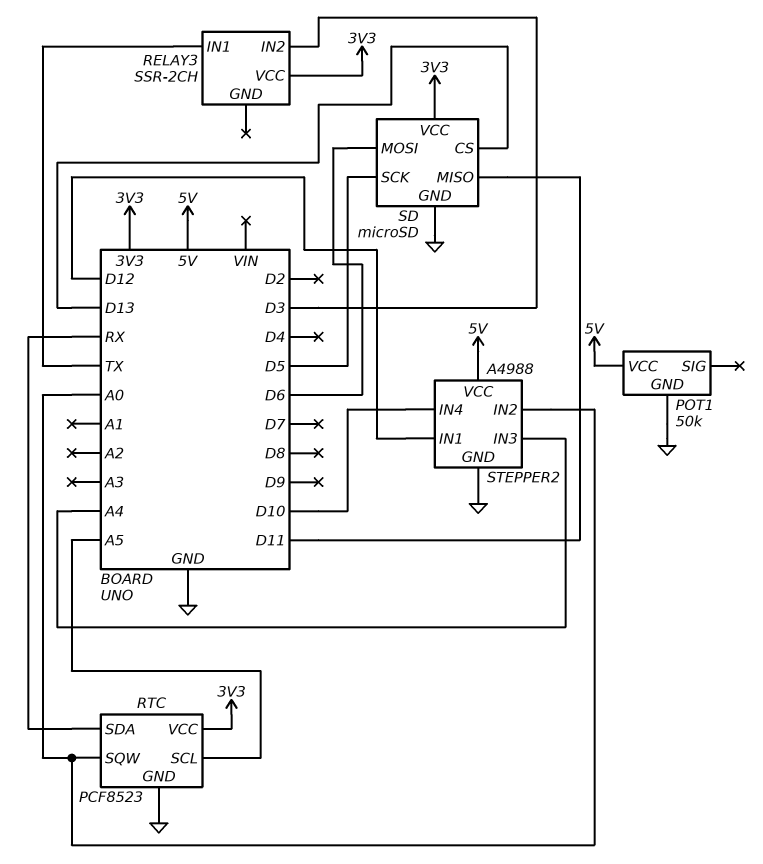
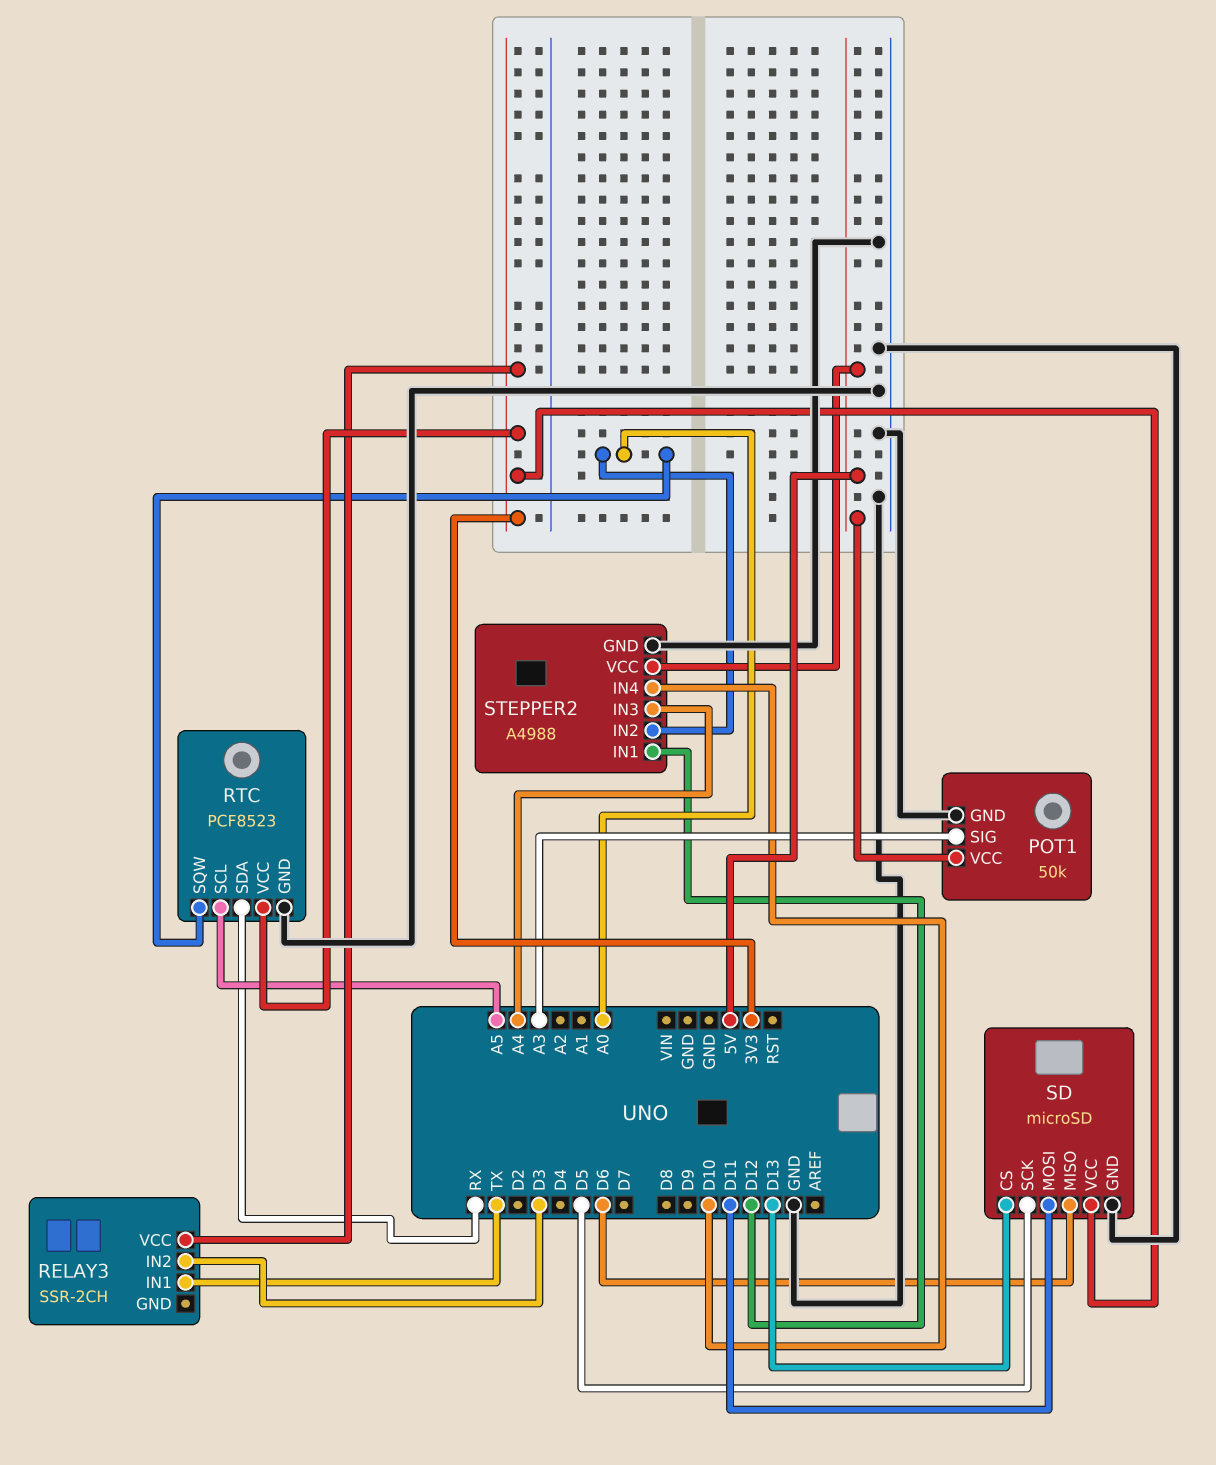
POT1 pin SIG: none -> A3
SD pin MISO: D11 -> D6
SD pin MOSI: D6 -> D11

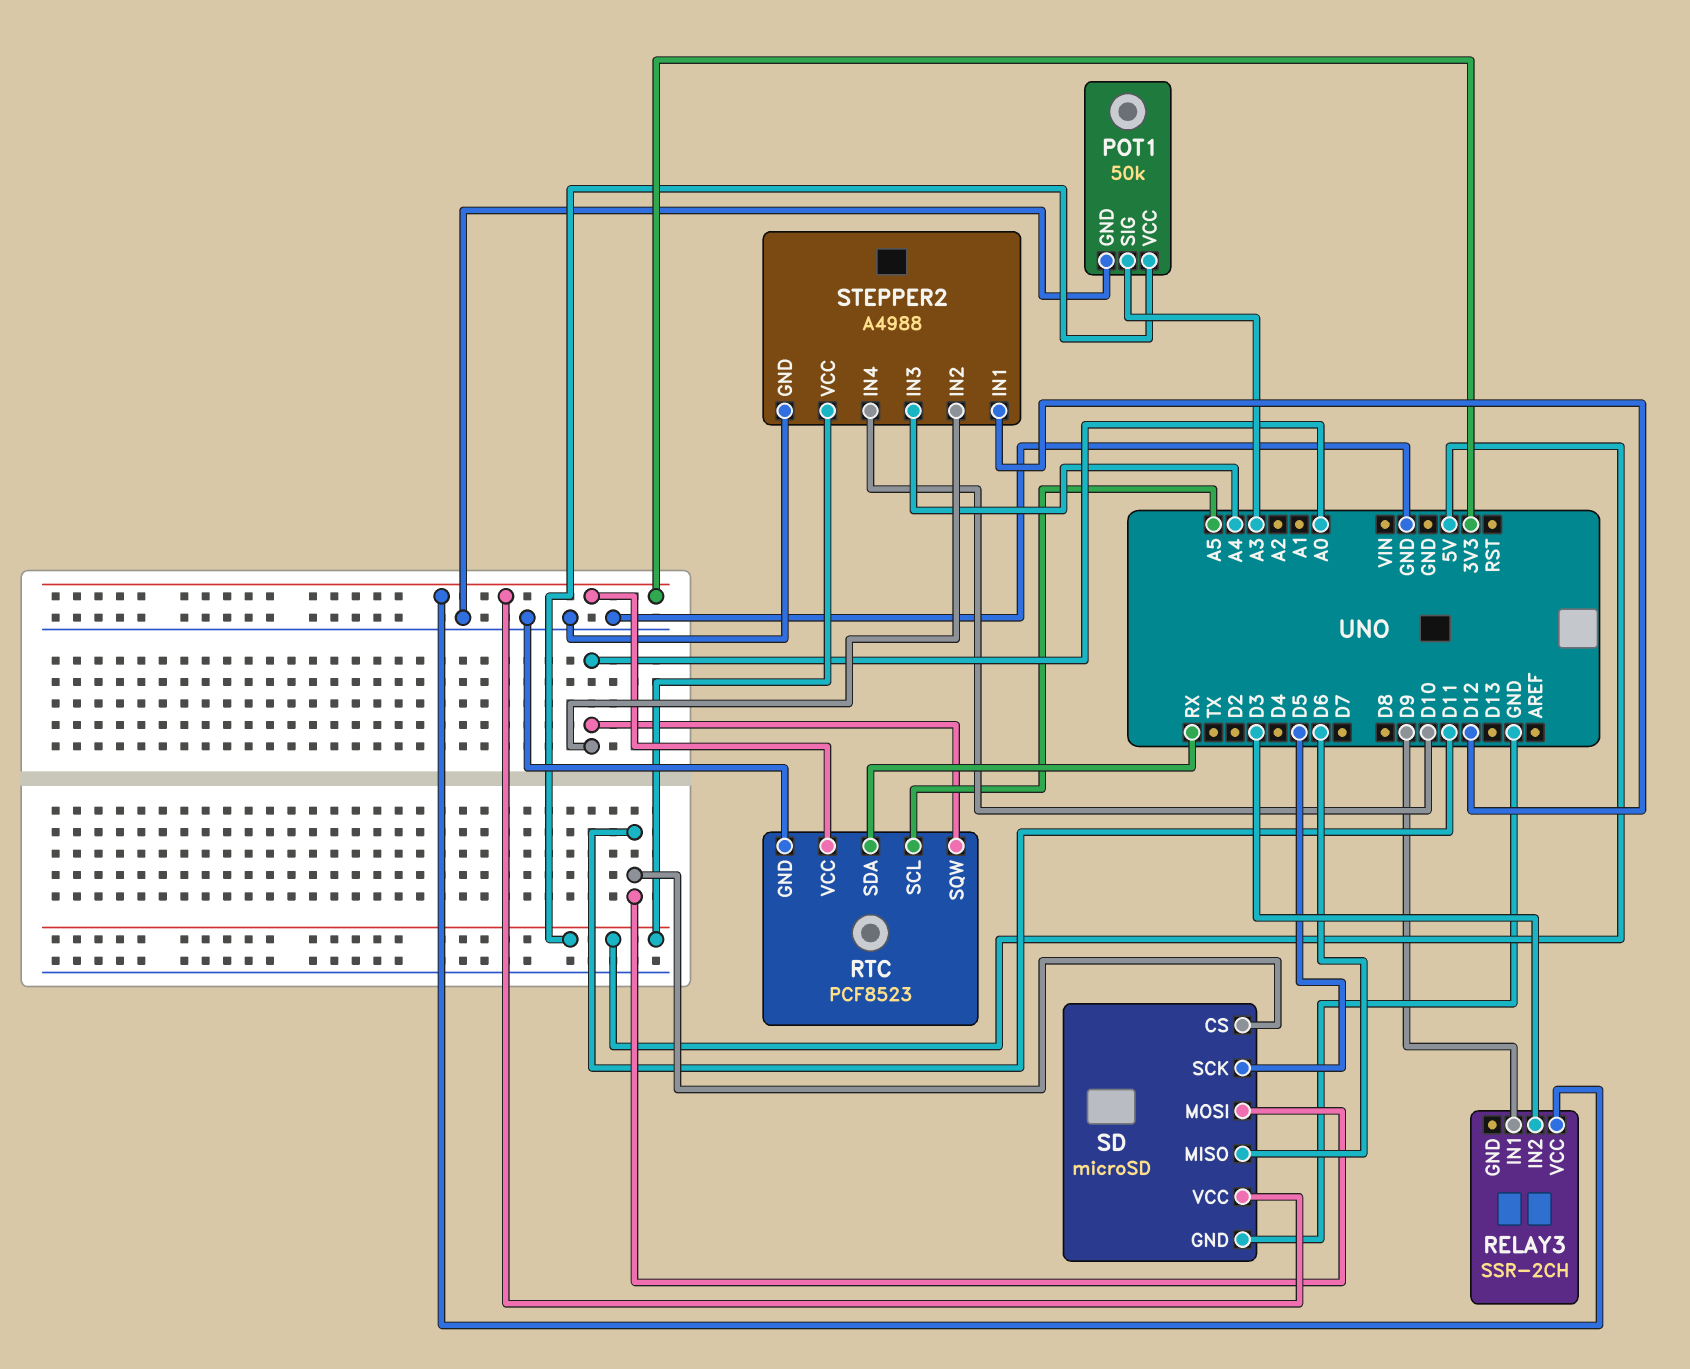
RELAY3 pin IN1: TX -> D9
SD pin CS: D13 -> D11

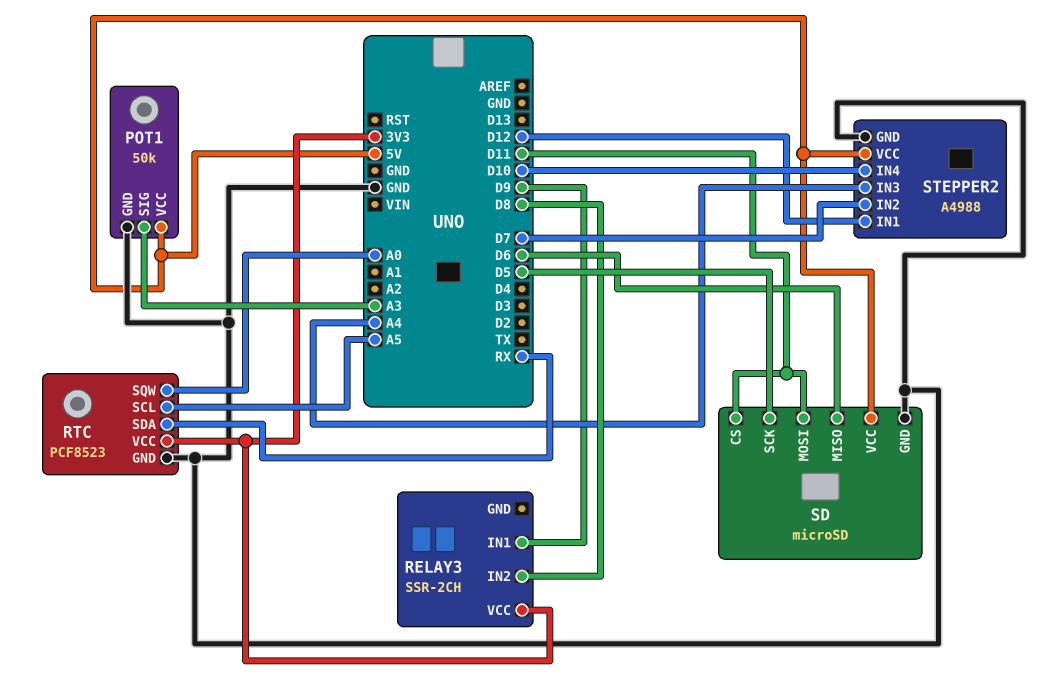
RELAY3 pin IN2: D3 -> D8
SD pin VCC: 3V3 -> 5V
STEPPER2 pin IN2: A0 -> D7

